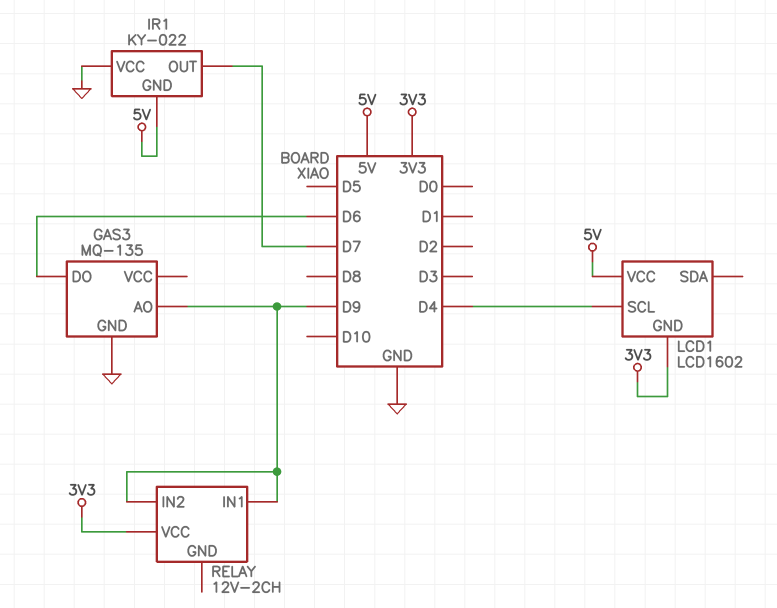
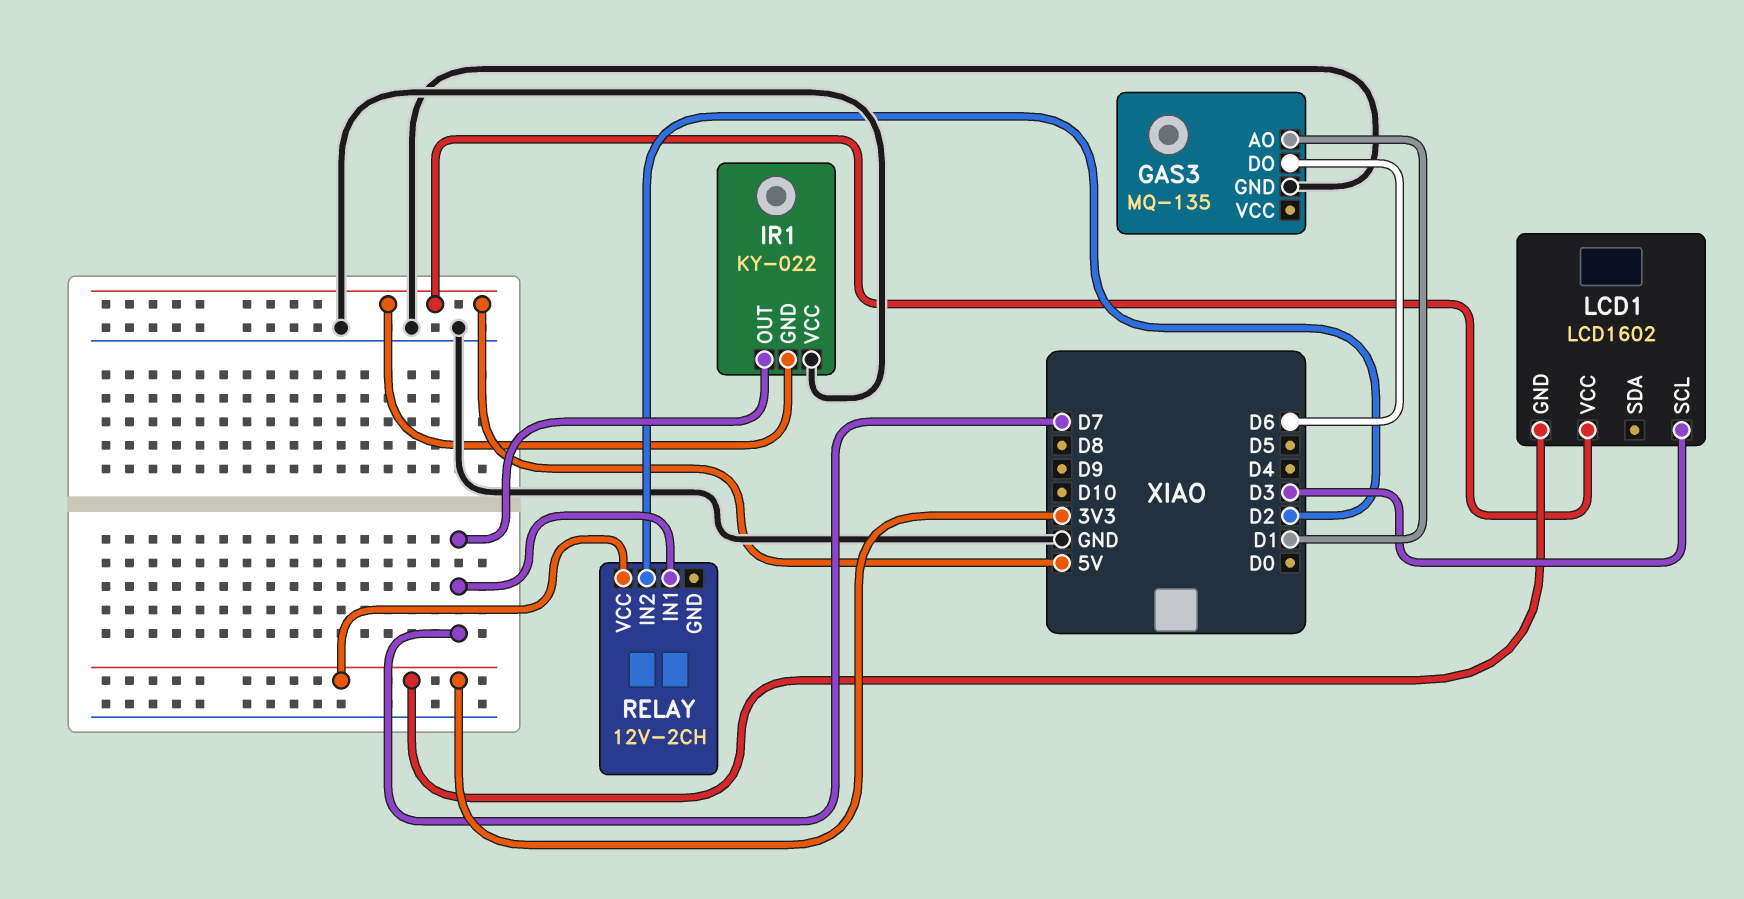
GAS3 pin AO: D9 -> D1
LCD1 pin SCL: D4 -> D3
RELAY pin IN1: D9 -> D7
RELAY pin IN2: D9 -> D2

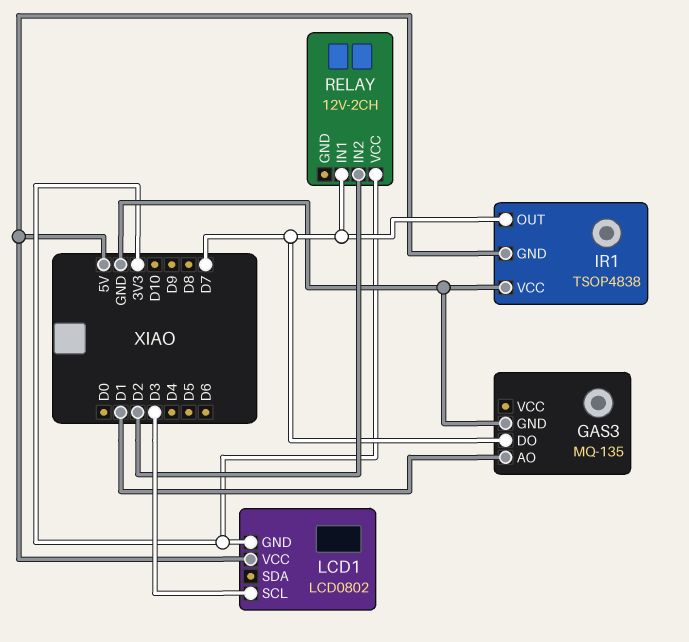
GAS3 pin DO: D6 -> D7
IR1: KY-022 -> TSOP4838
LCD1: LCD1602 -> LCD0802

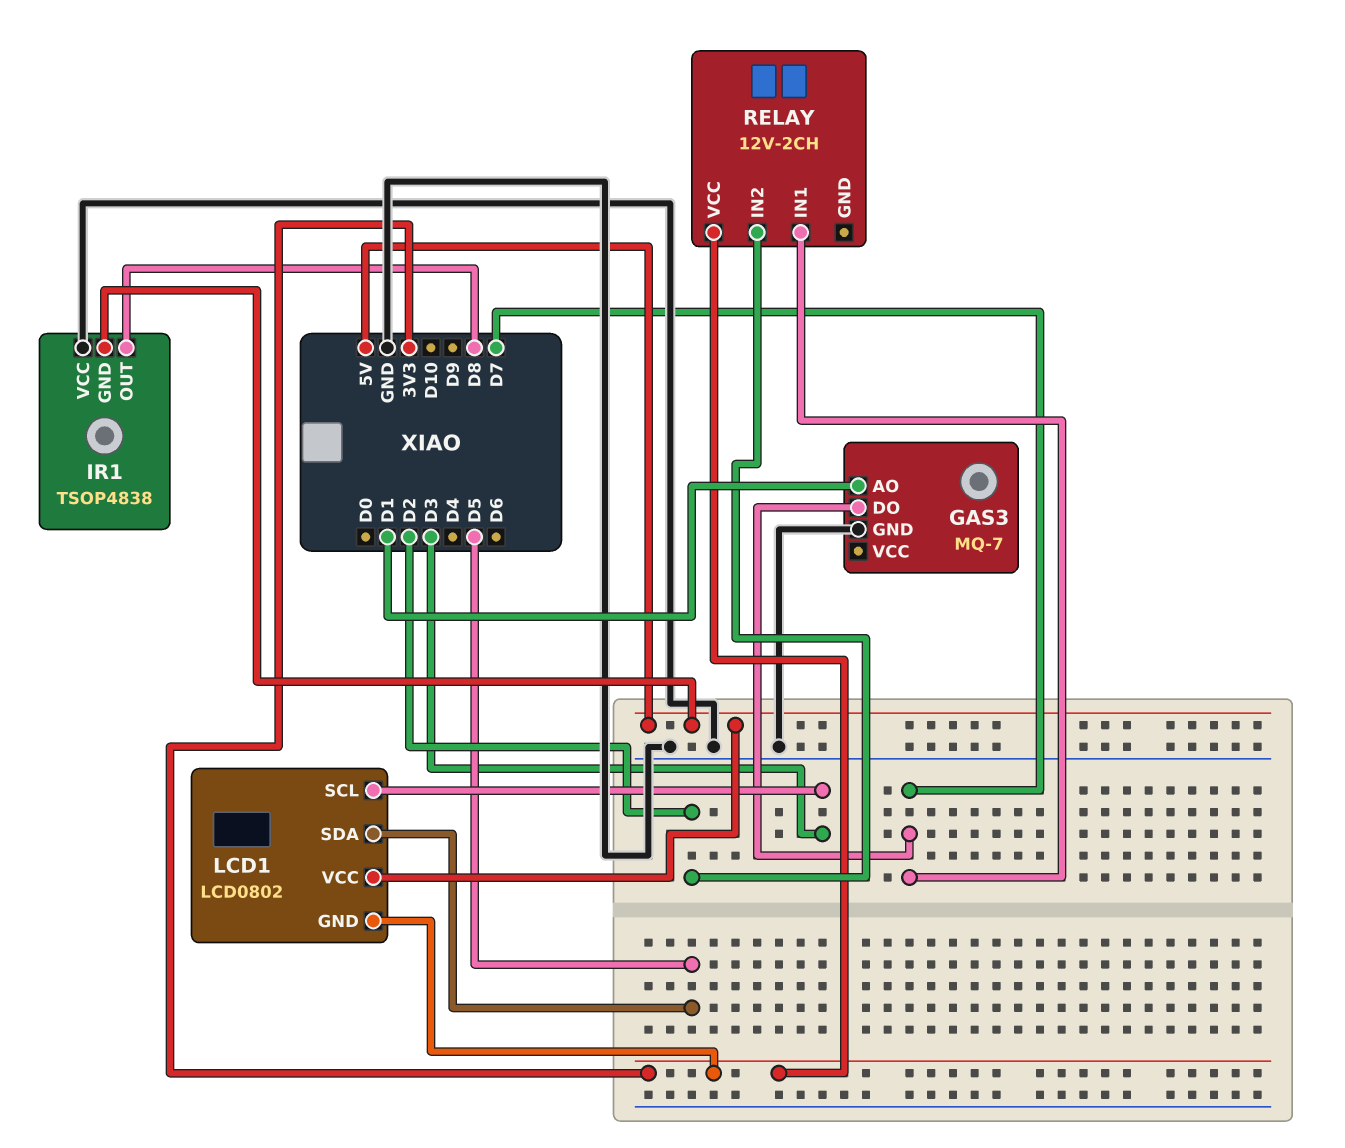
GAS3: MQ-135 -> MQ-7
IR1 pin OUT: D7 -> D8
LCD1 pin SDA: none -> D5

